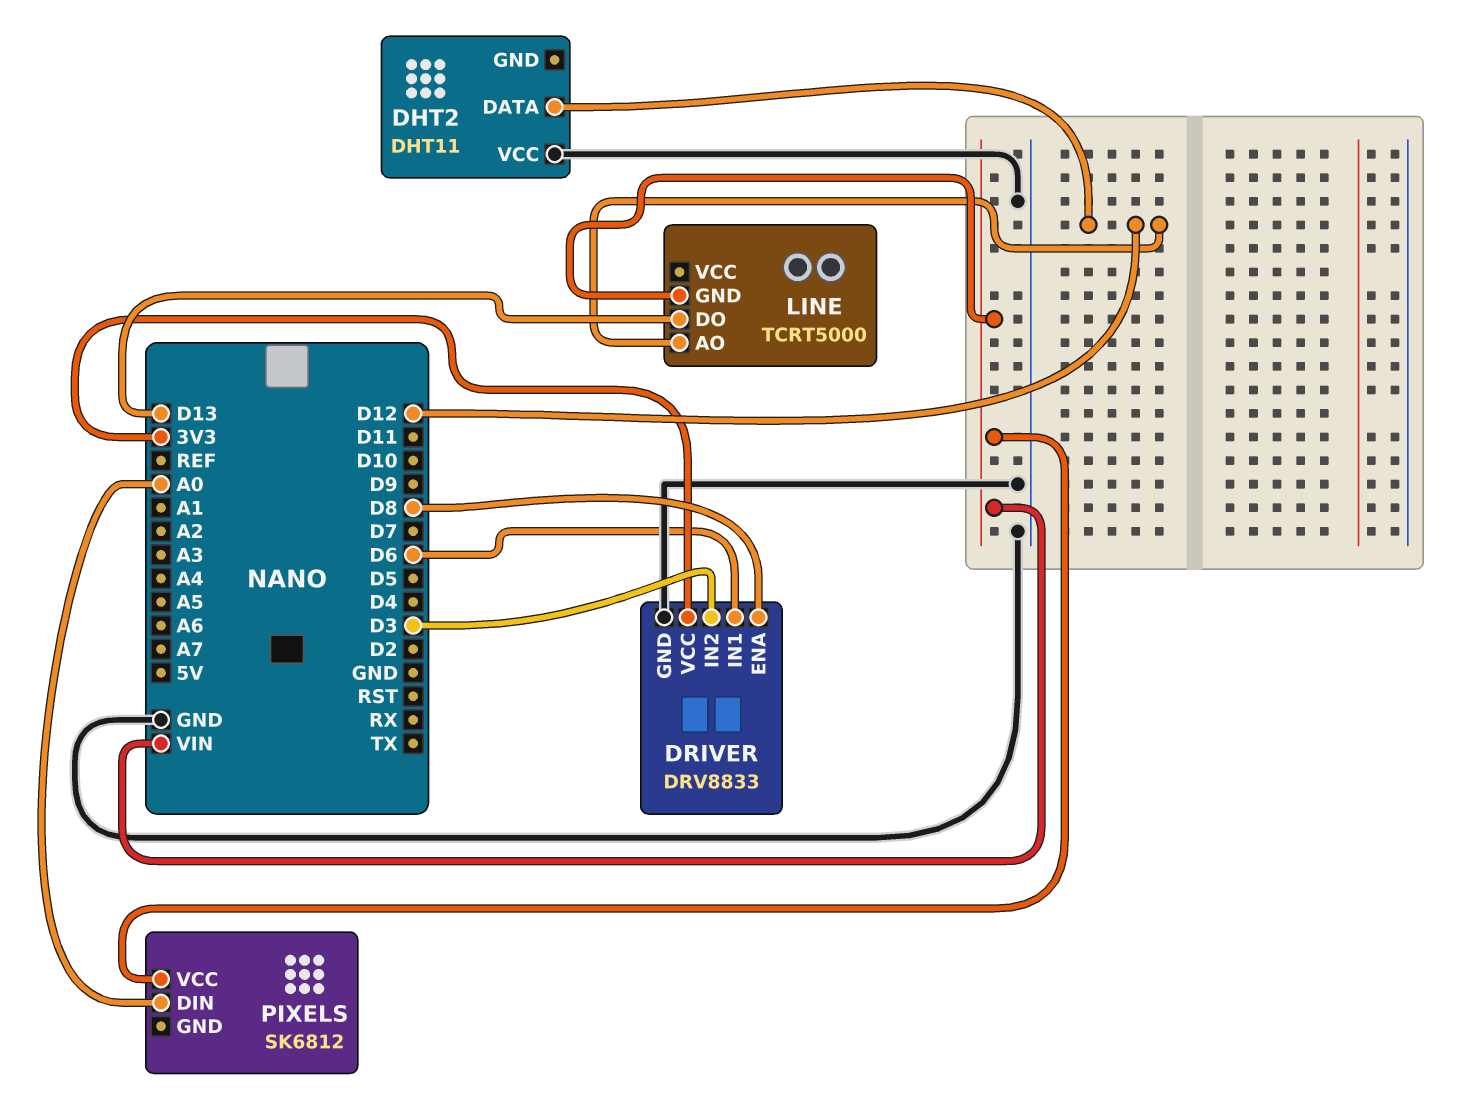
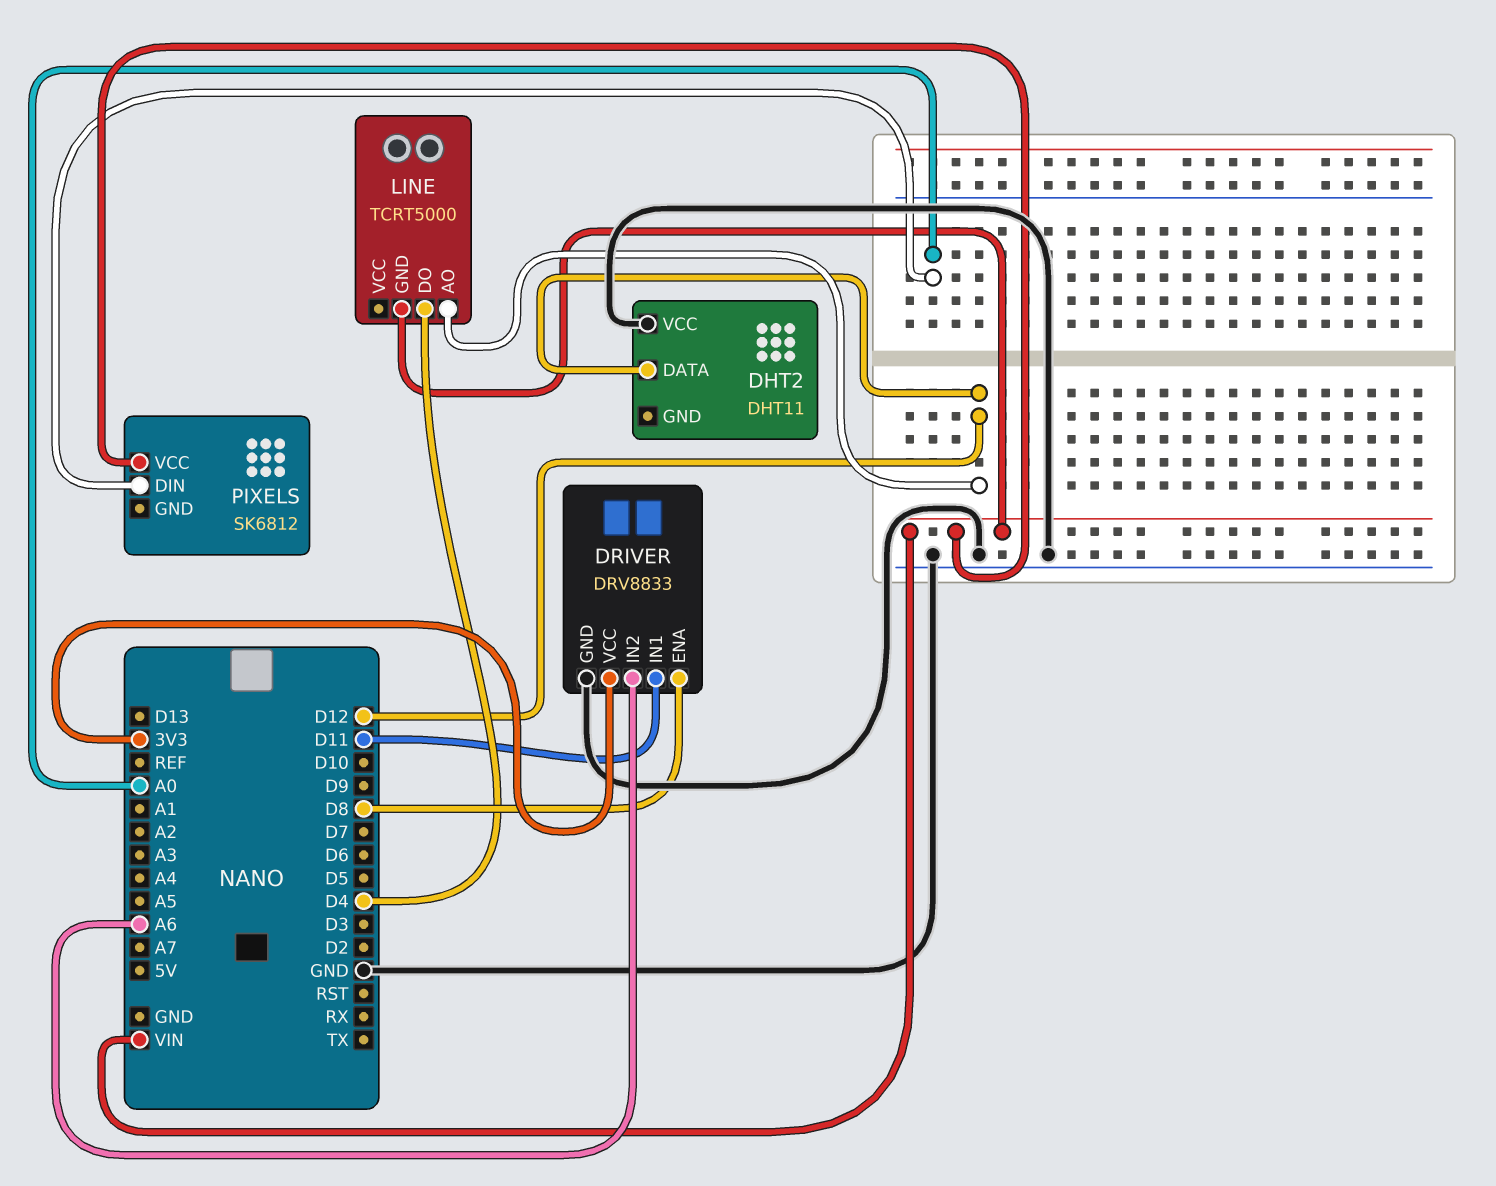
DRIVER pin IN1: D6 -> D11
DRIVER pin IN2: D3 -> A6
LINE pin DO: D13 -> D4

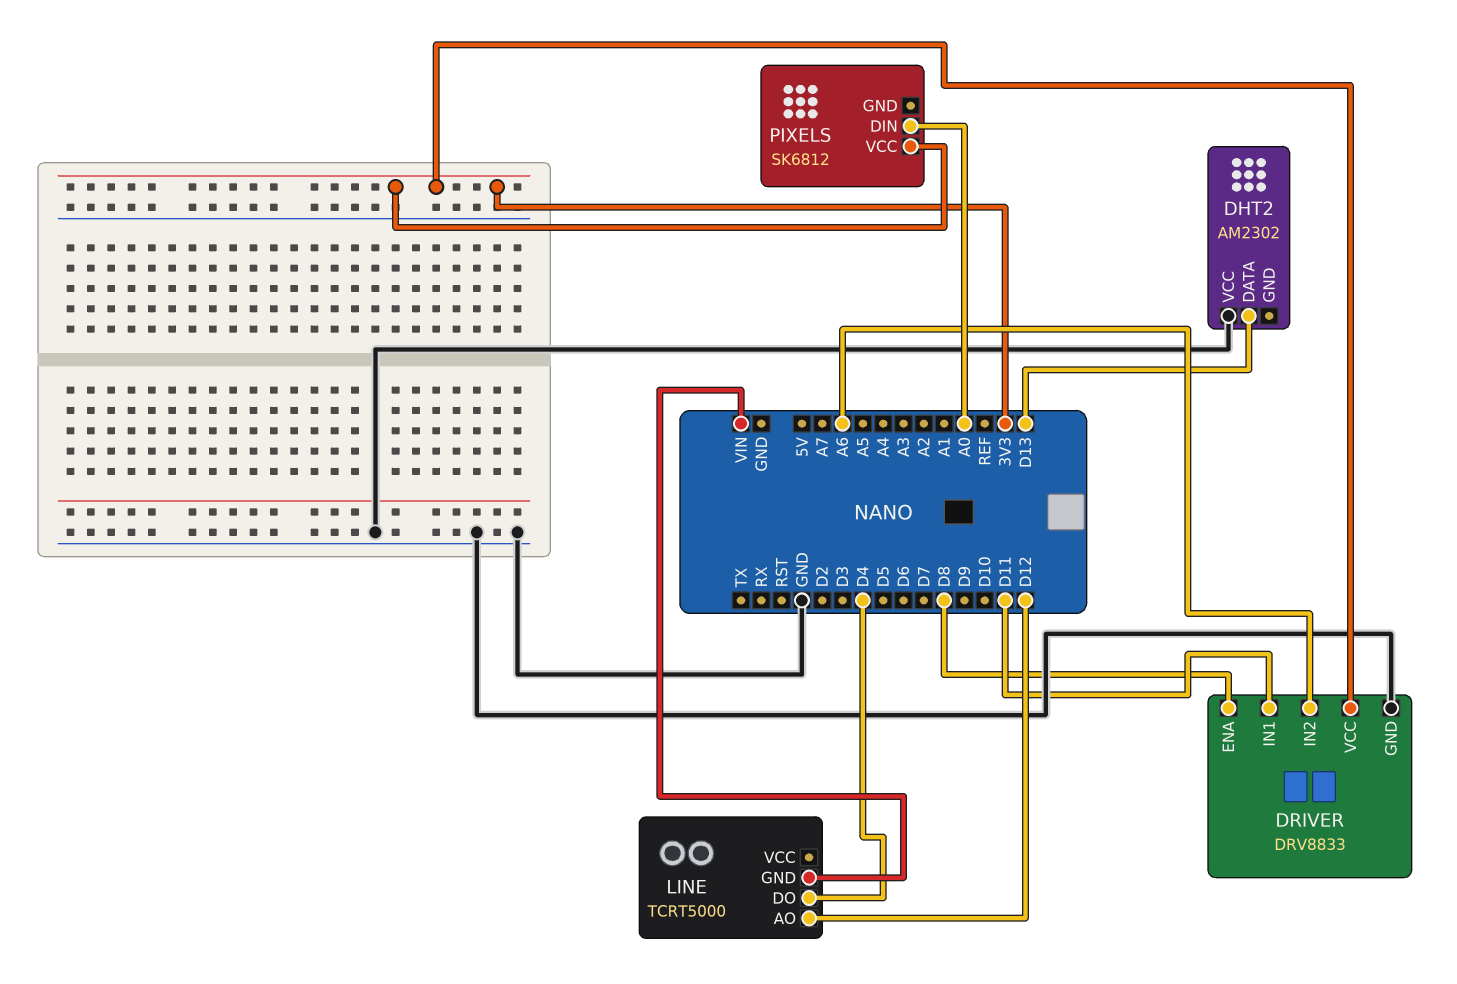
DHT2: DHT11 -> AM2302
DHT2 pin DATA: D12 -> D13
PIXELS pin VCC: VIN -> 3V3

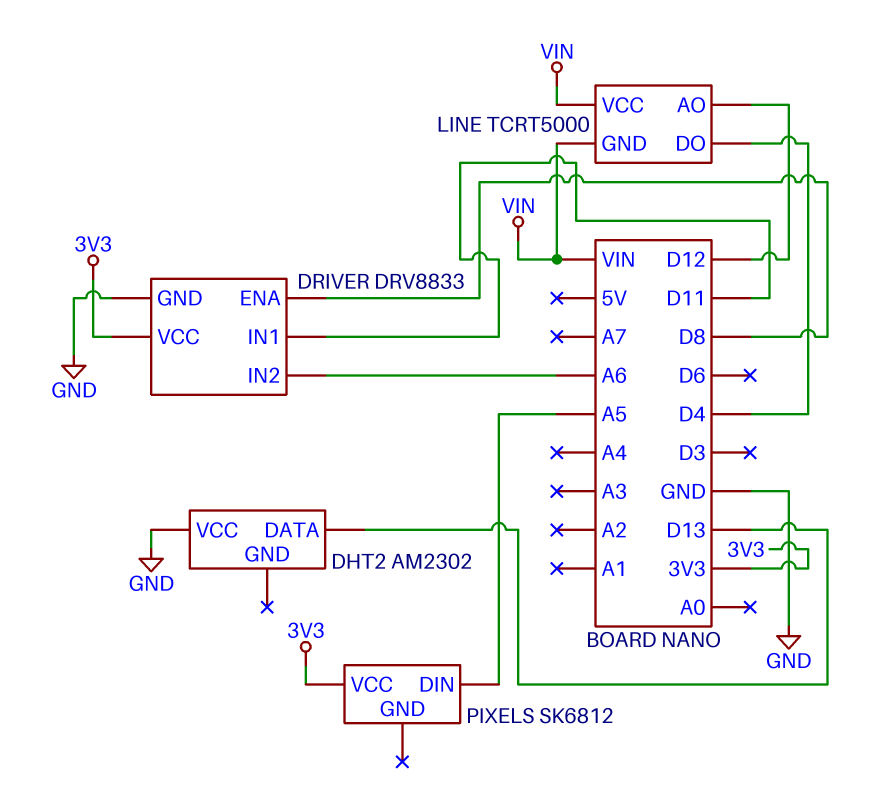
LINE pin VCC: none -> VIN
PIXELS pin DIN: A0 -> A5

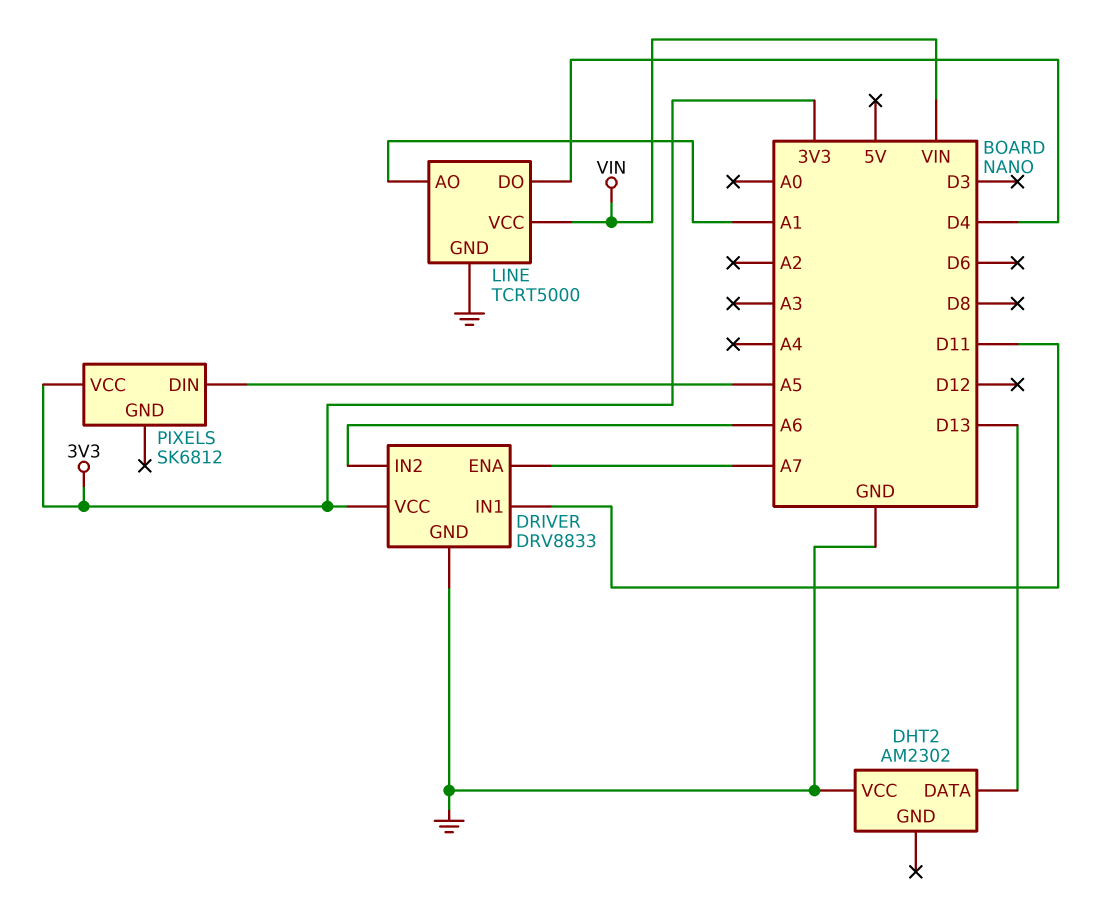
DRIVER pin ENA: D8 -> A7
LINE pin AO: D12 -> A1
LINE pin GND: VIN -> GND

